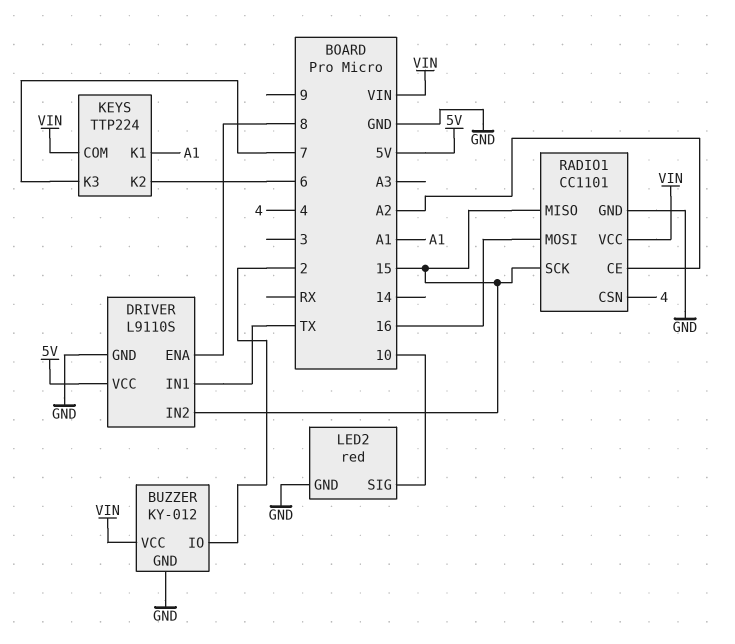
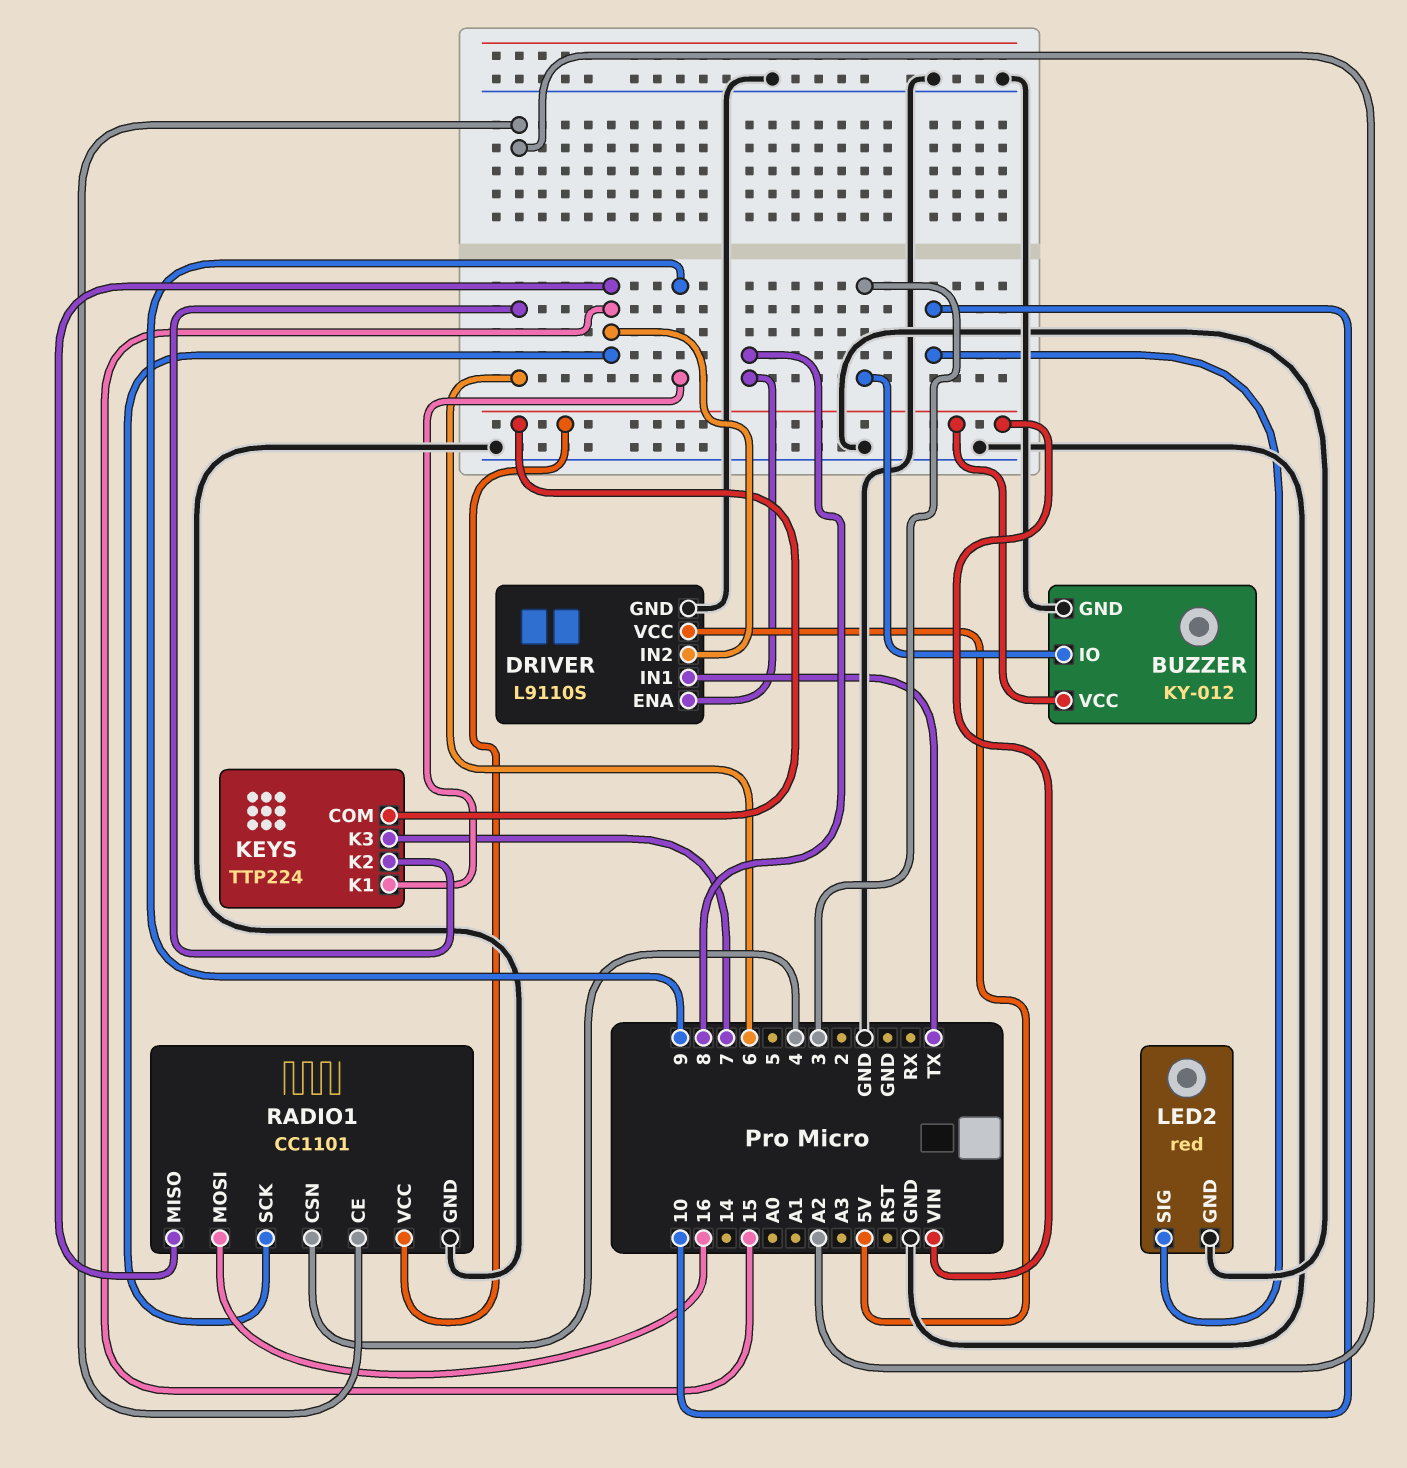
BUZZER pin IO: 2 -> 3
KEYS pin K1: A1 -> 9

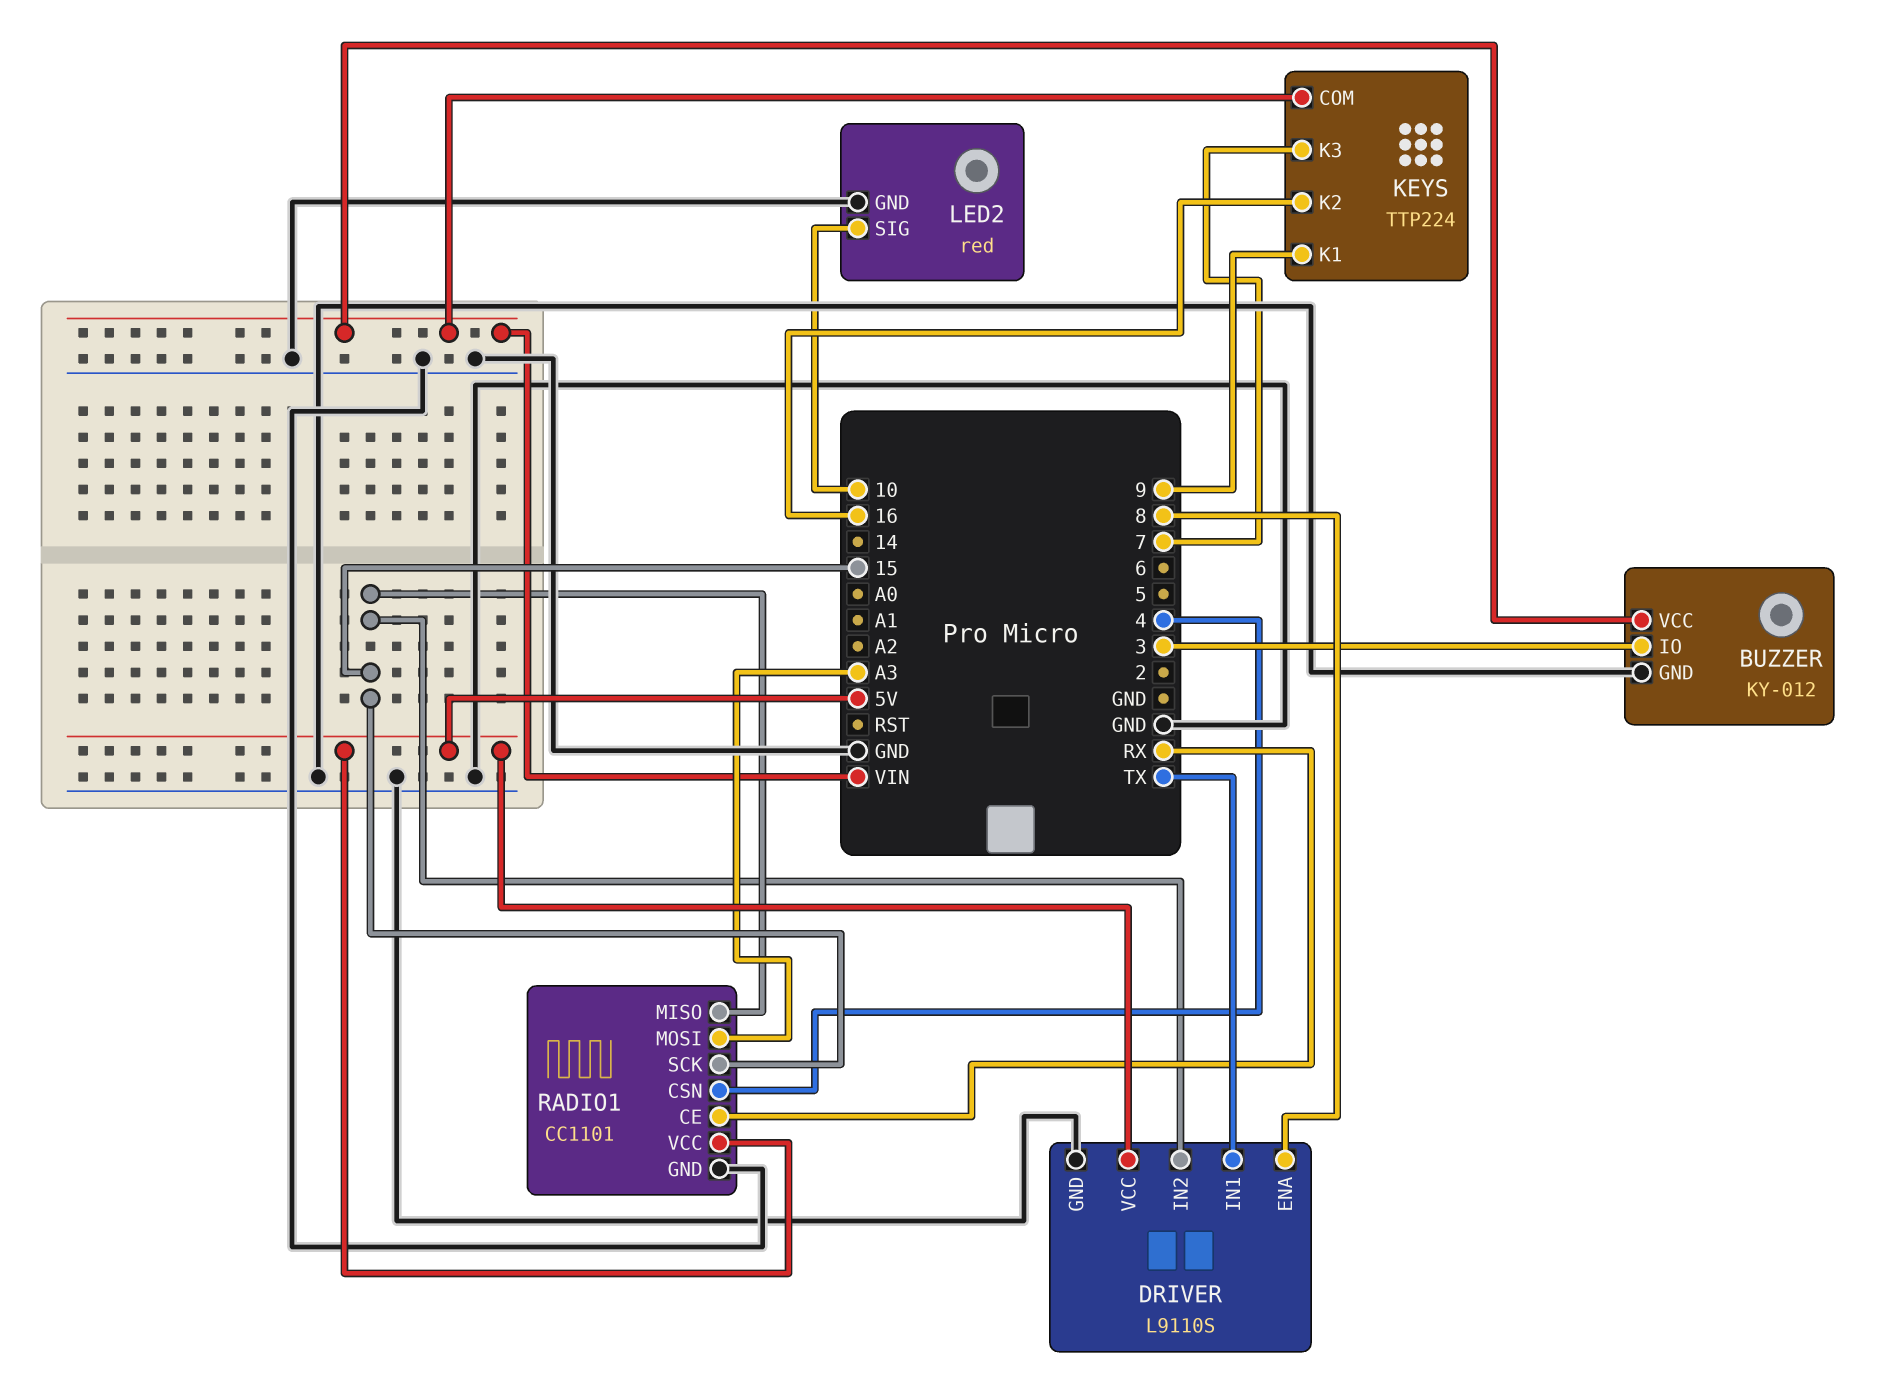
KEYS pin K2: 6 -> 16
RADIO1 pin CE: A2 -> RX
RADIO1 pin MOSI: 16 -> A3
RADIO1 pin VCC: VIN -> 5V

